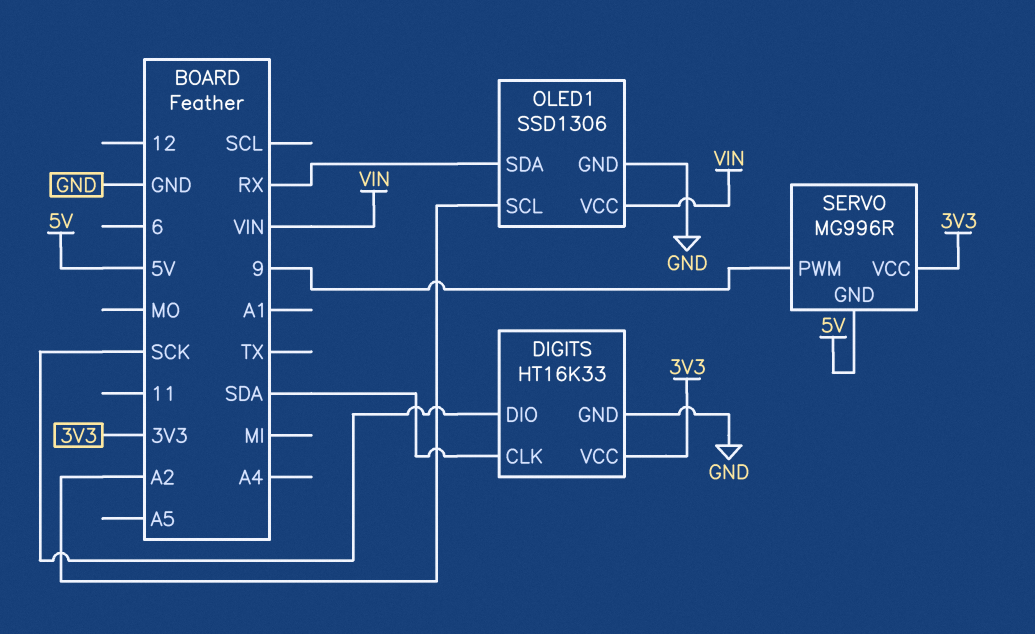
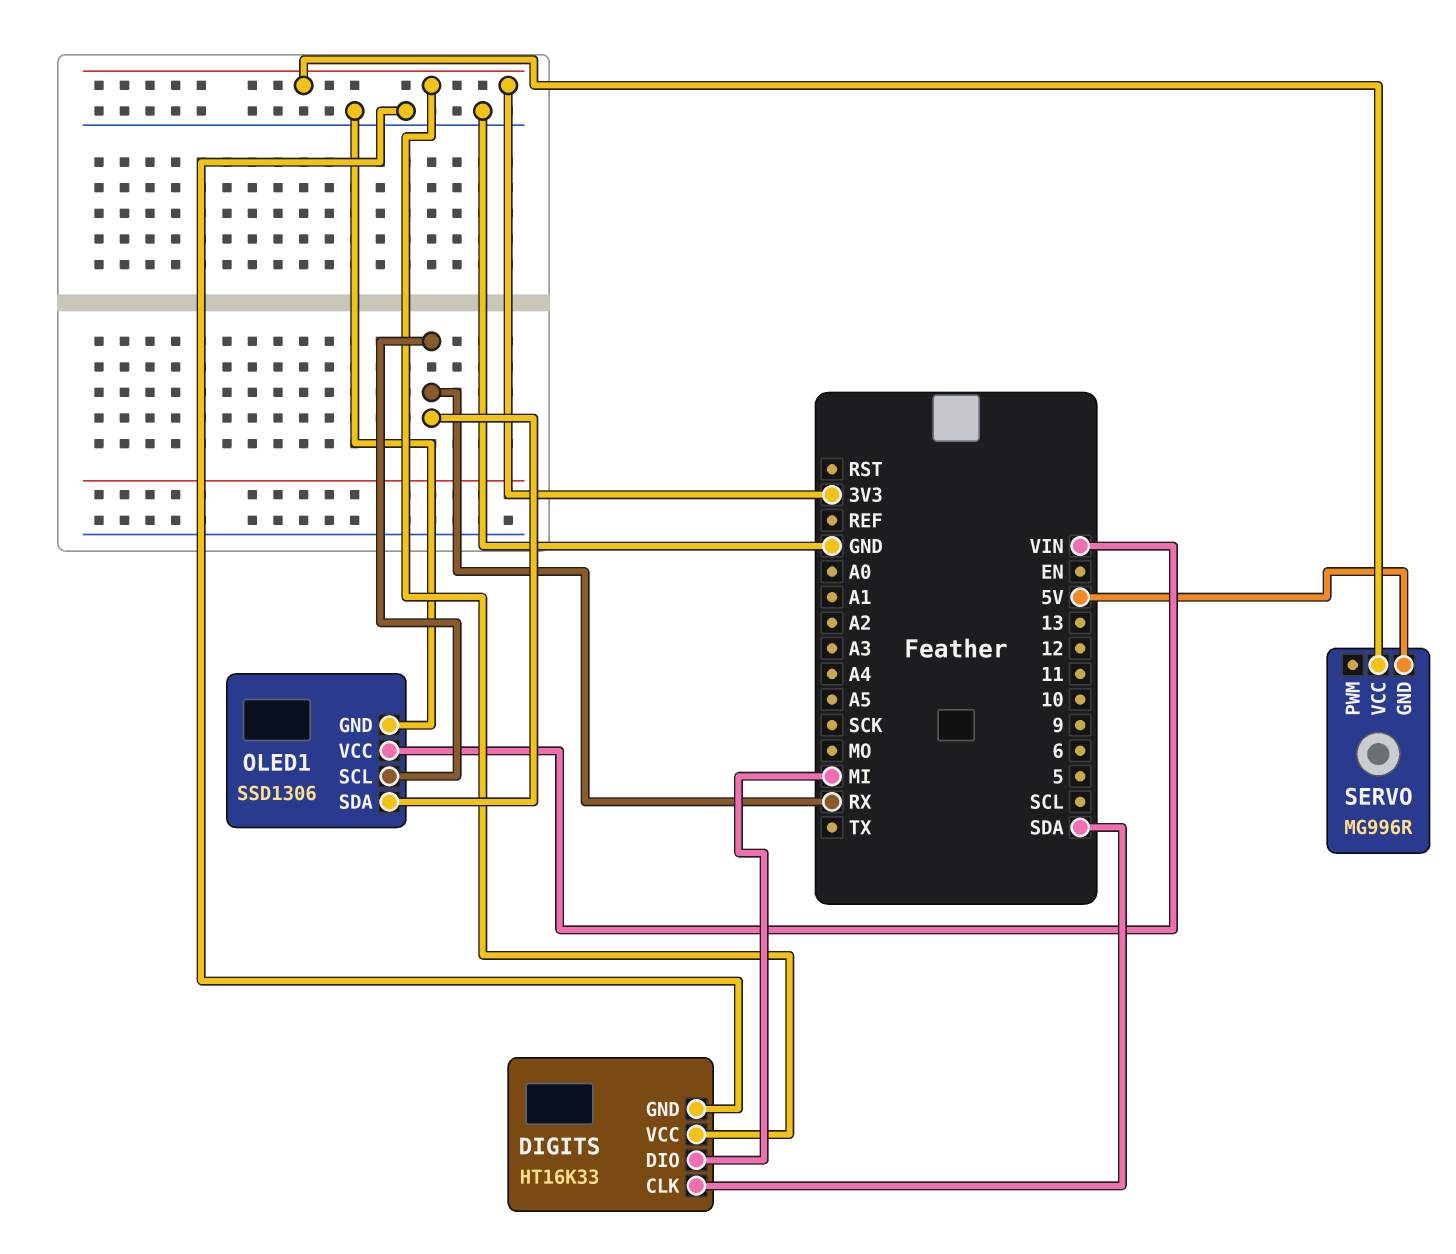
DIGITS pin DIO: SCK -> MI
OLED1 pin SCL: A2 -> RX
SERVO pin PWM: 9 -> none

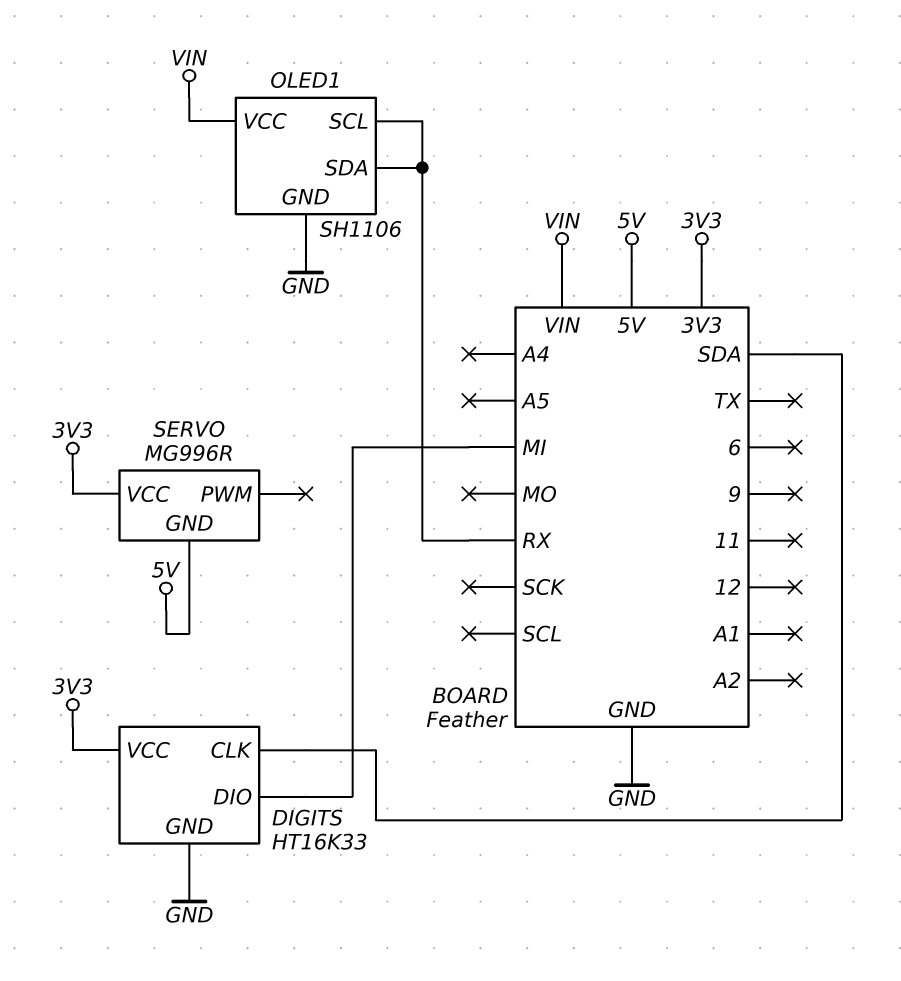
OLED1: SSD1306 -> SH1106

